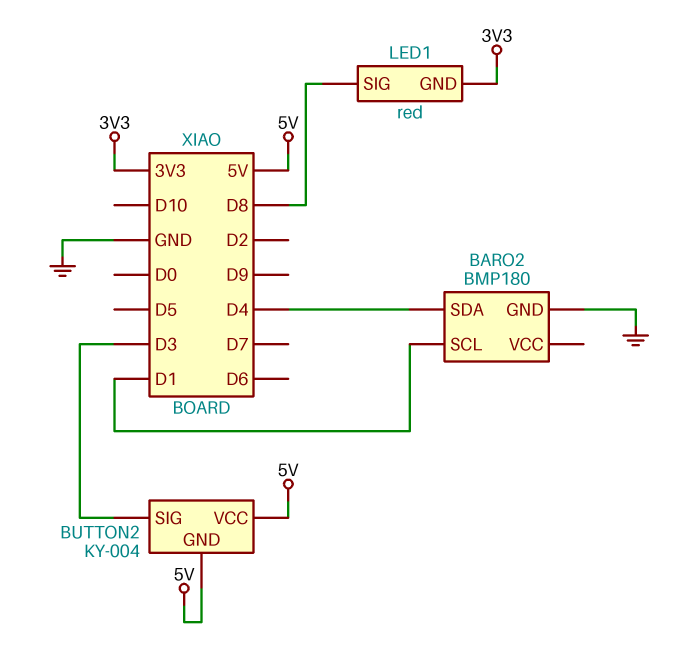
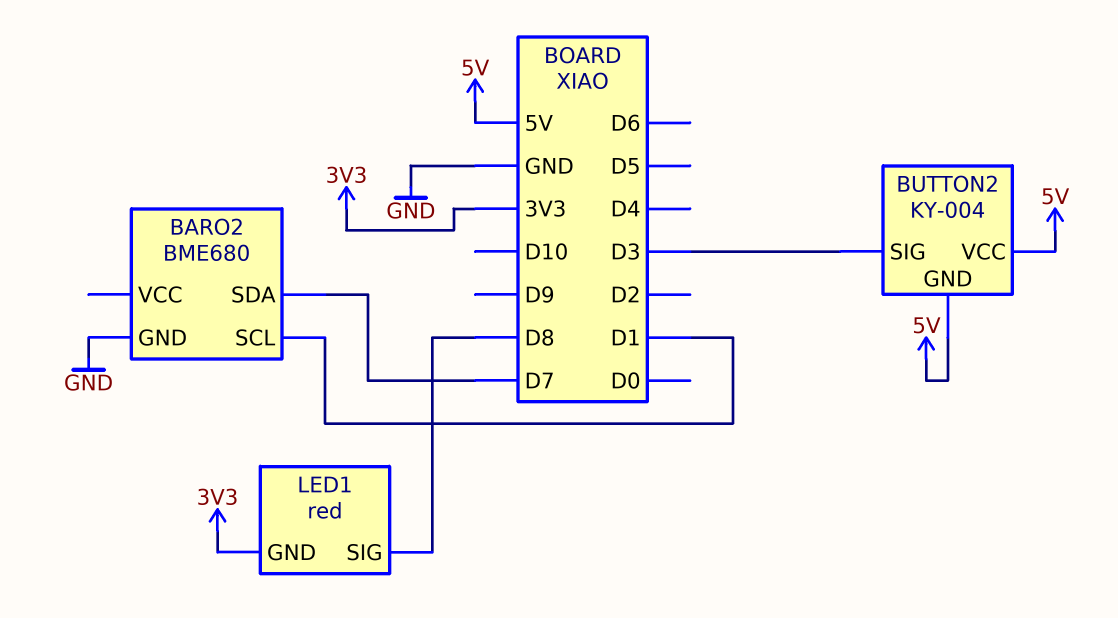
BARO2: BMP180 -> BME680
BARO2 pin SDA: D4 -> D7

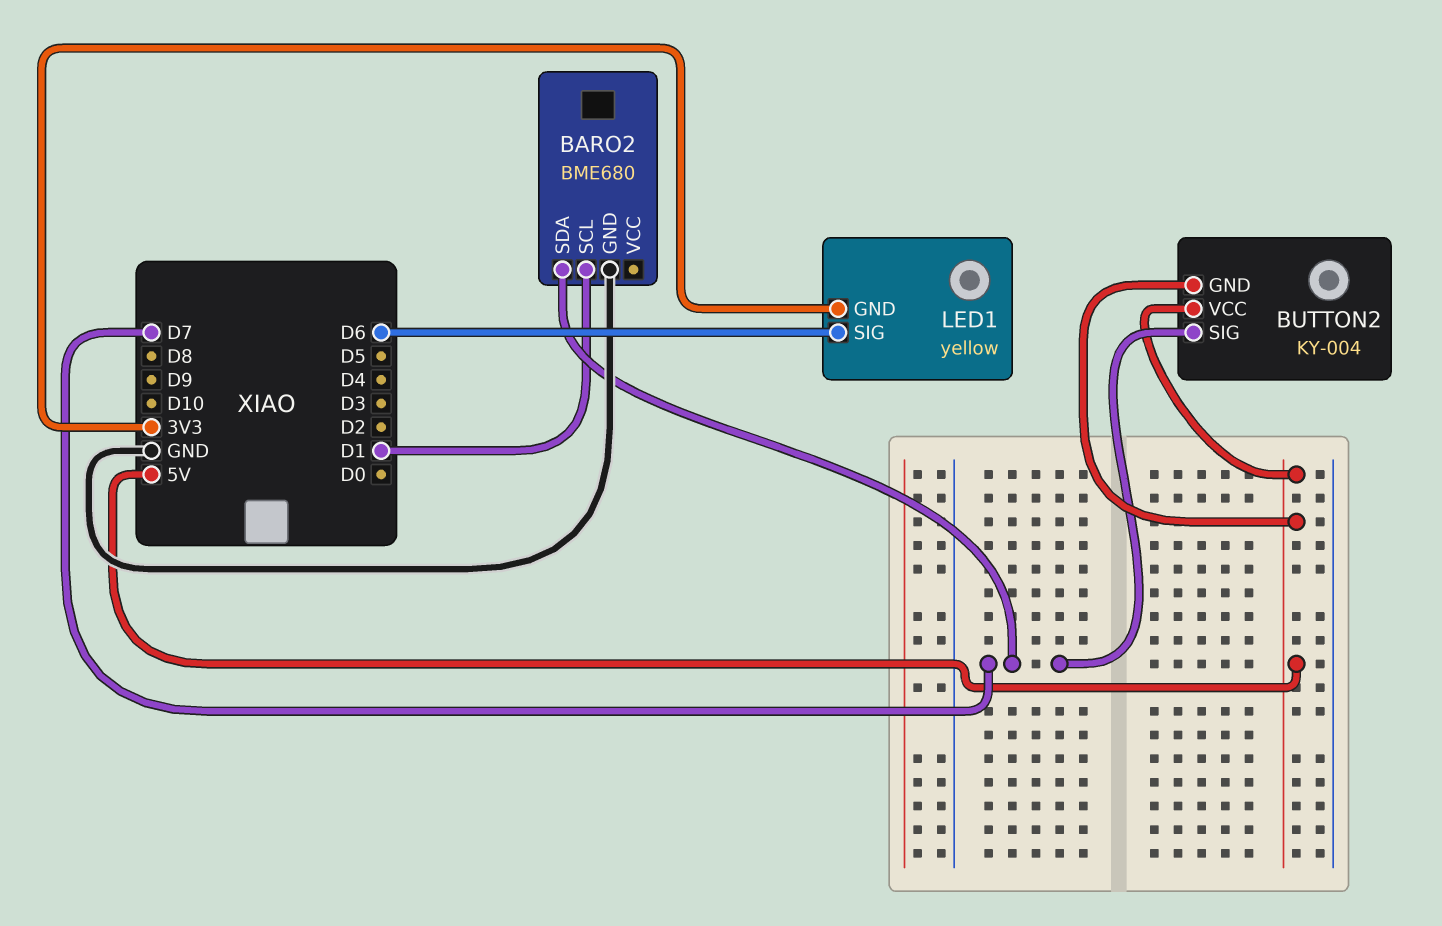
BUTTON2 pin SIG: D3 -> D7
LED1: red -> yellow
LED1 pin SIG: D8 -> D6

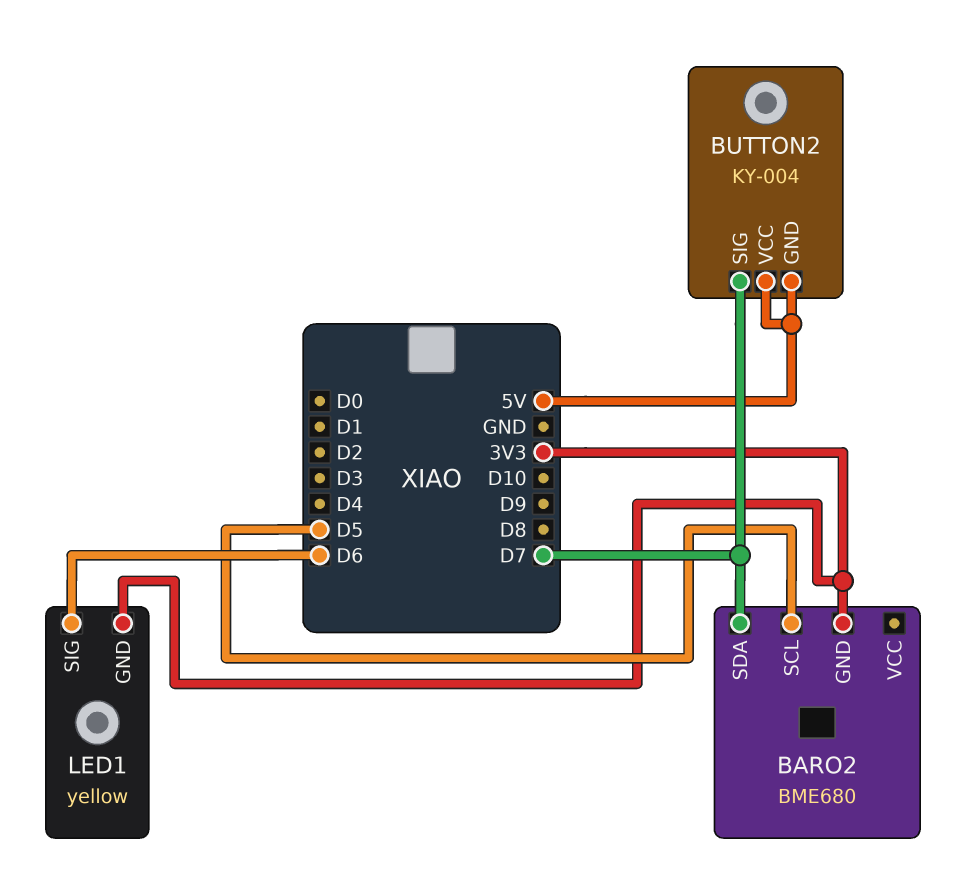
BARO2 pin GND: GND -> 3V3
BARO2 pin SCL: D1 -> D5

